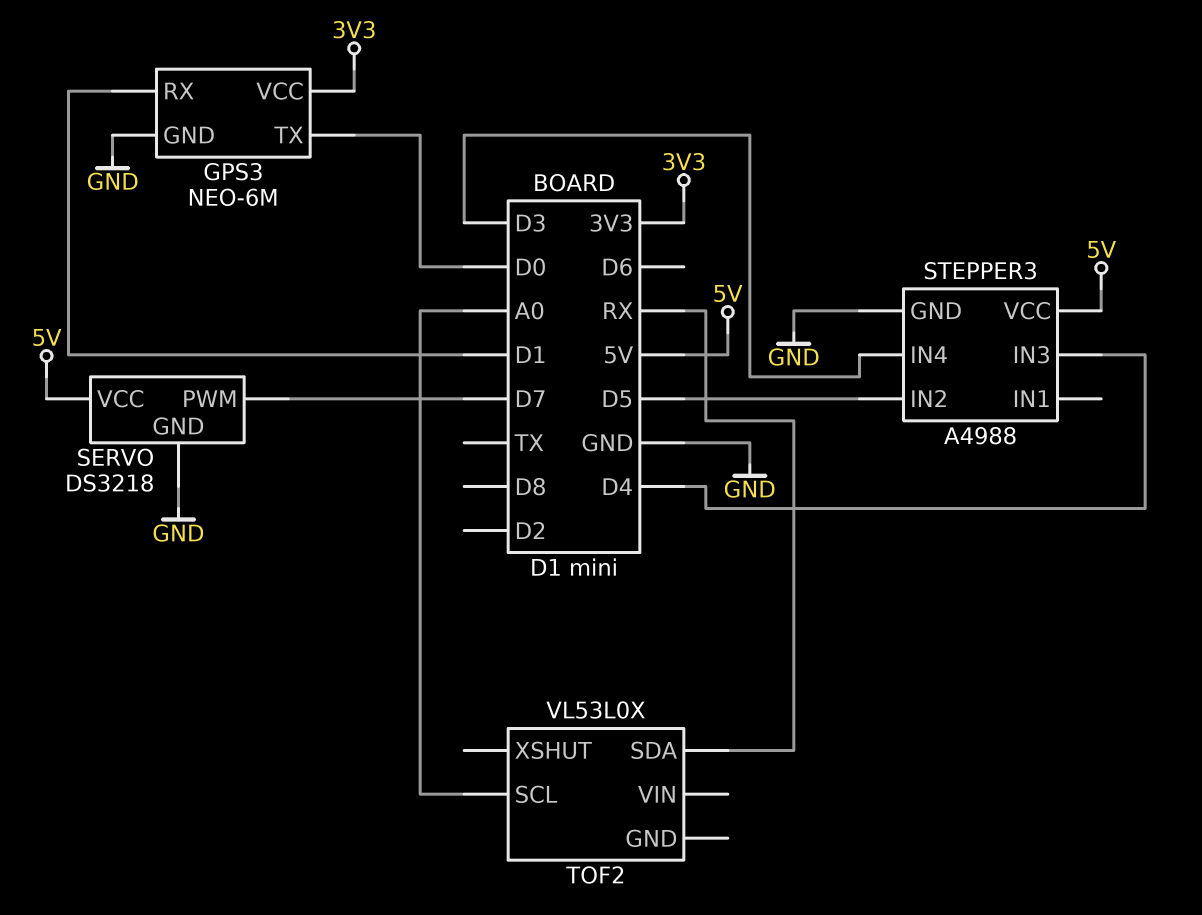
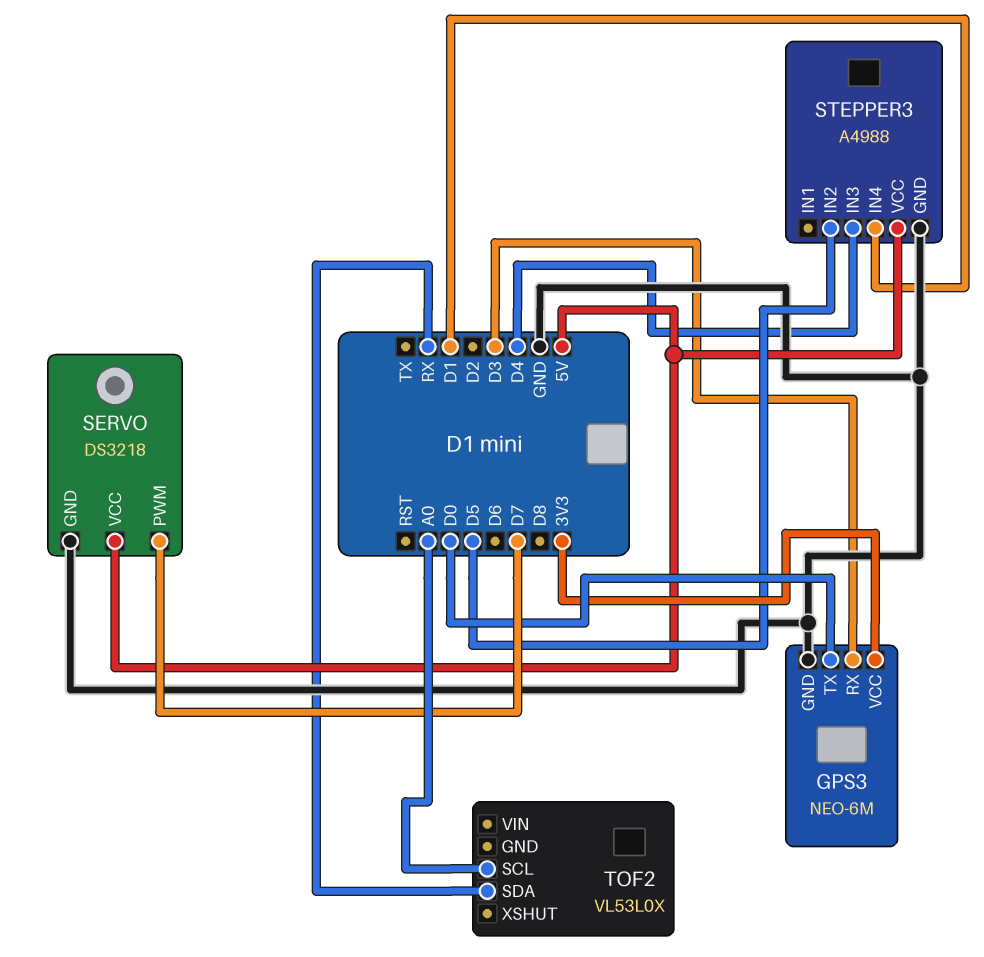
GPS3 pin RX: D1 -> D3
STEPPER3 pin IN4: D3 -> D1

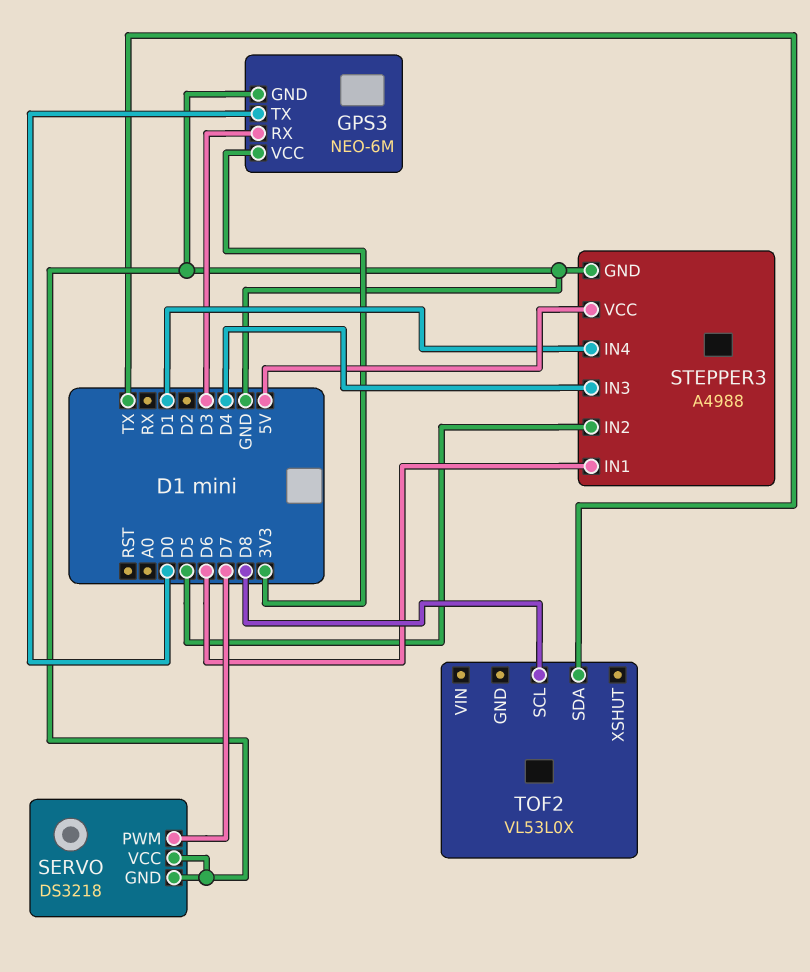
SERVO pin VCC: 5V -> GND
STEPPER3 pin IN1: none -> D6
TOF2 pin SCL: A0 -> D8
TOF2 pin SDA: RX -> TX

